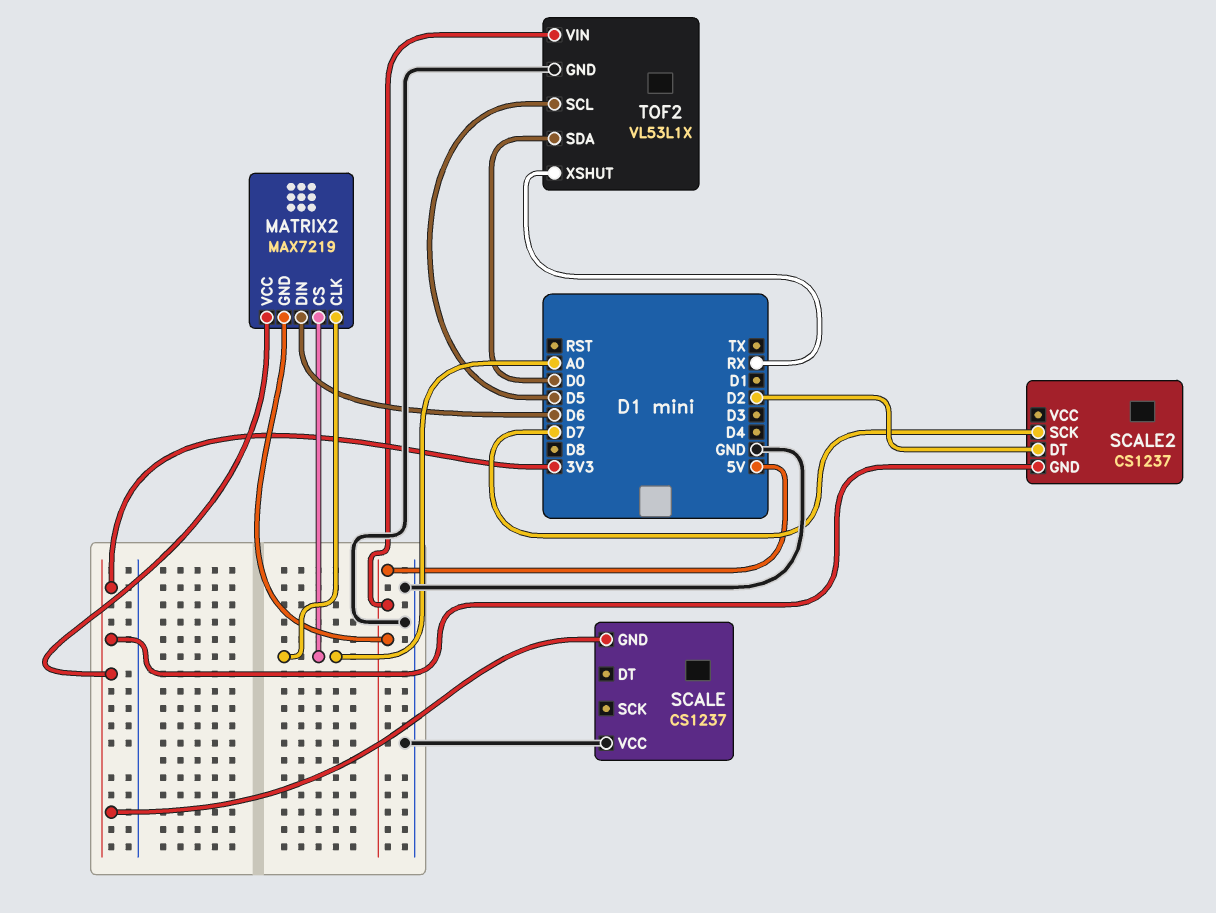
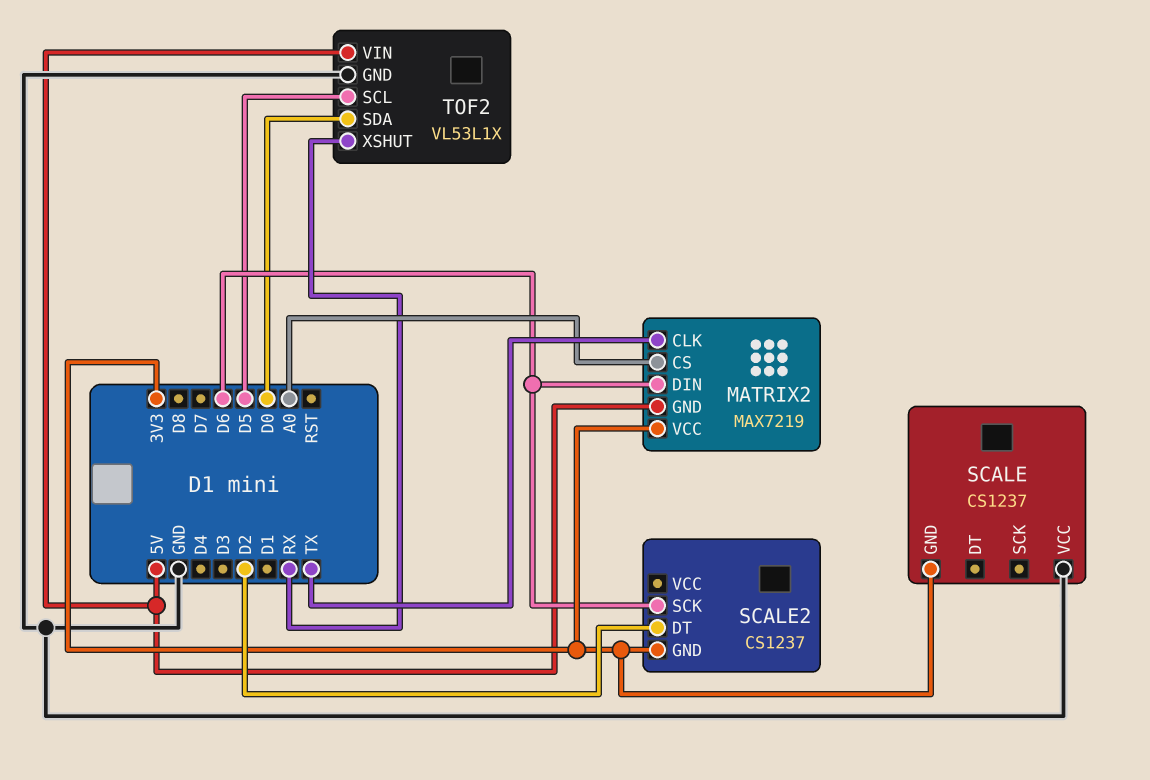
MATRIX2 pin CLK: A0 -> TX
SCALE2 pin SCK: D7 -> D6

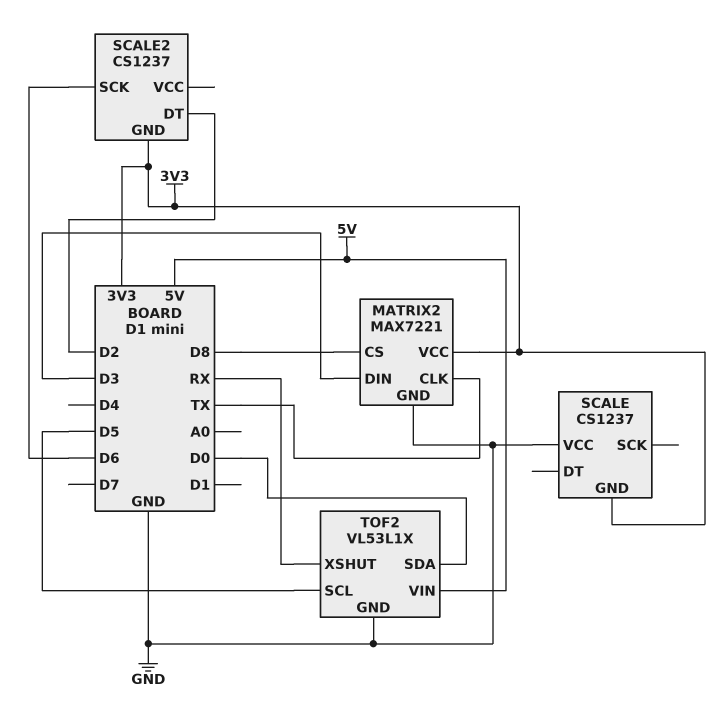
MATRIX2: MAX7219 -> MAX7221
MATRIX2 pin CS: A0 -> D8
MATRIX2 pin DIN: D6 -> D3
MATRIX2 pin GND: 5V -> GND

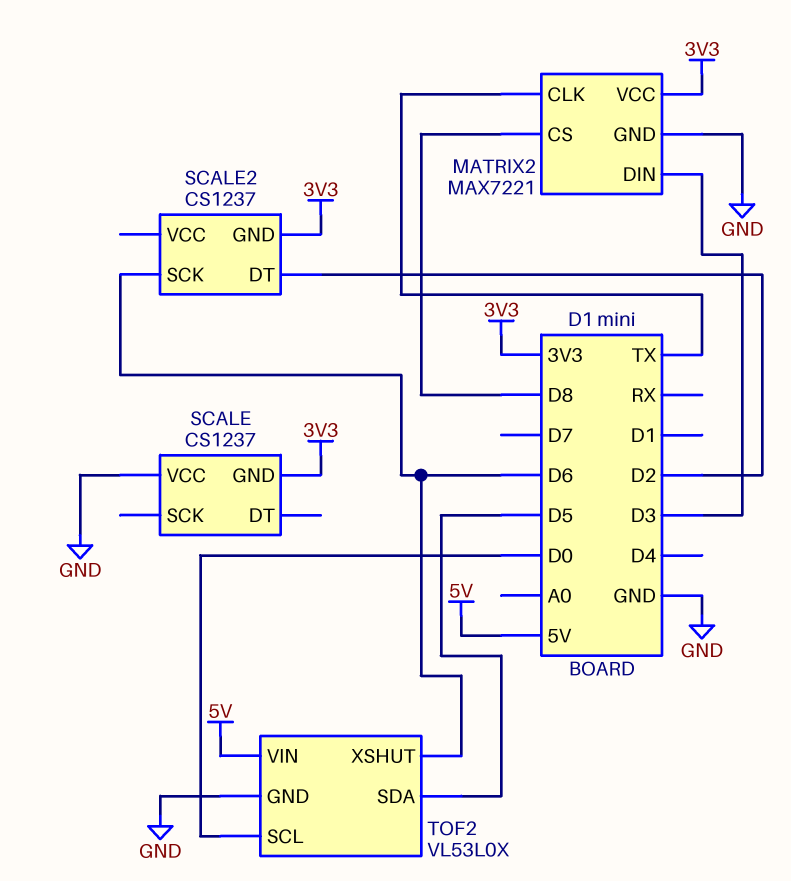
TOF2: VL53L1X -> VL53L0X
TOF2 pin SCL: D5 -> D0
TOF2 pin SDA: D0 -> D5
TOF2 pin XSHUT: RX -> D6

